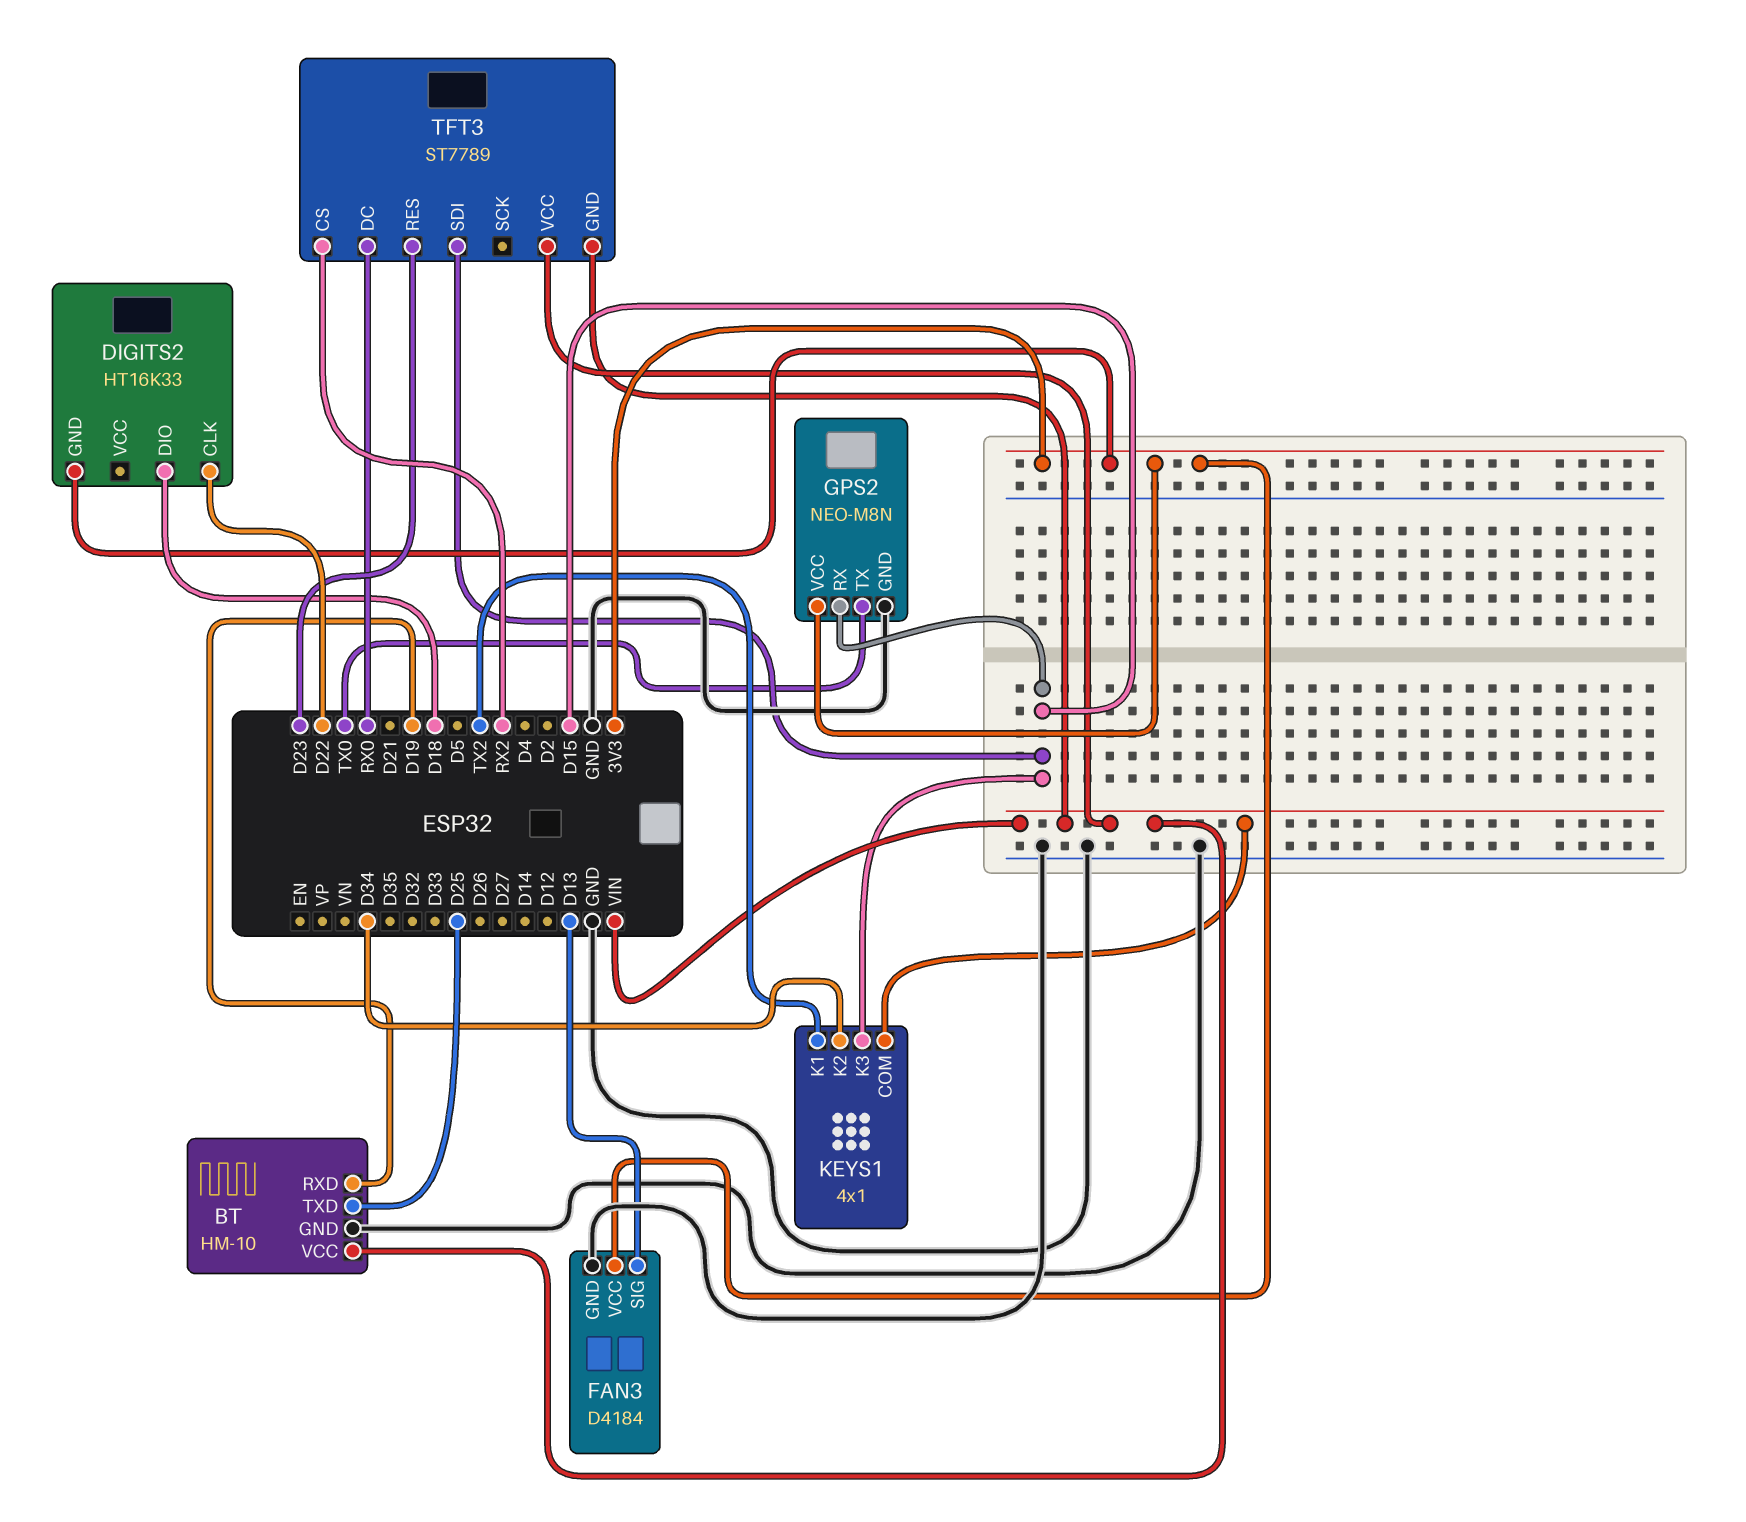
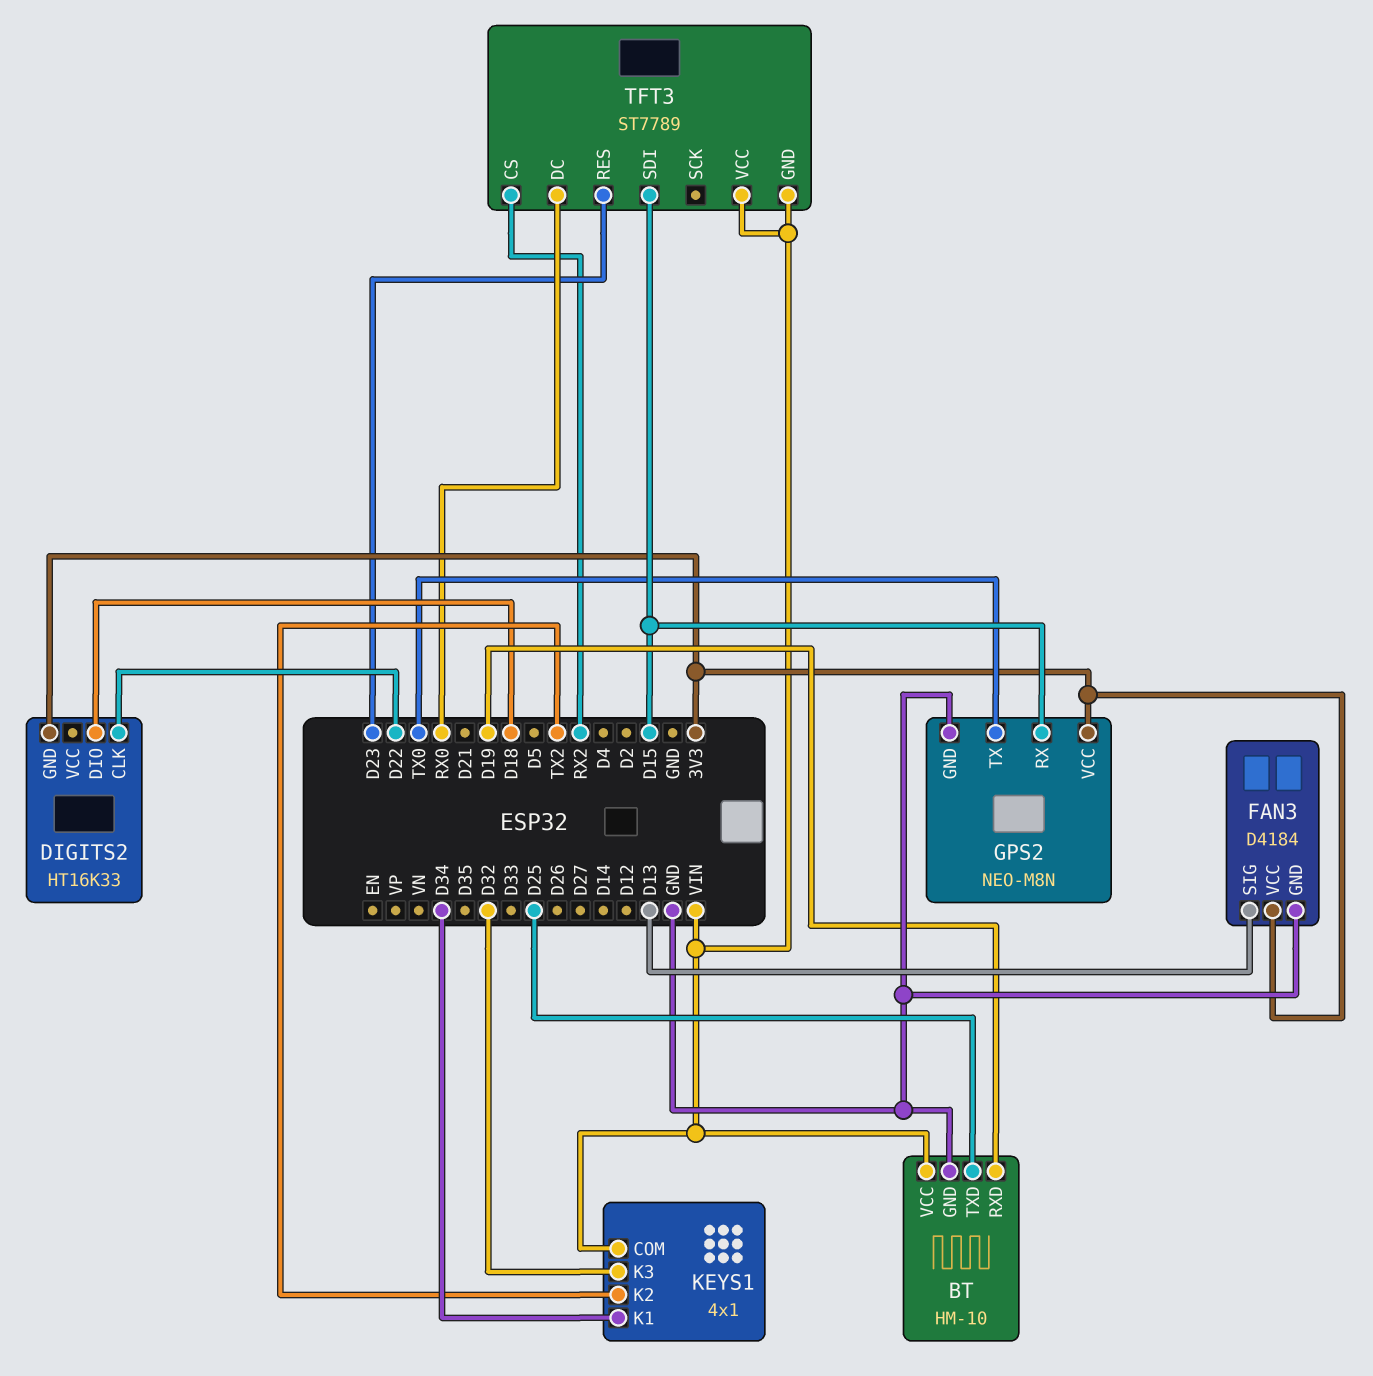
KEYS1 pin K1: TX2 -> D34
KEYS1 pin K2: D34 -> TX2
KEYS1 pin K3: D15 -> D32

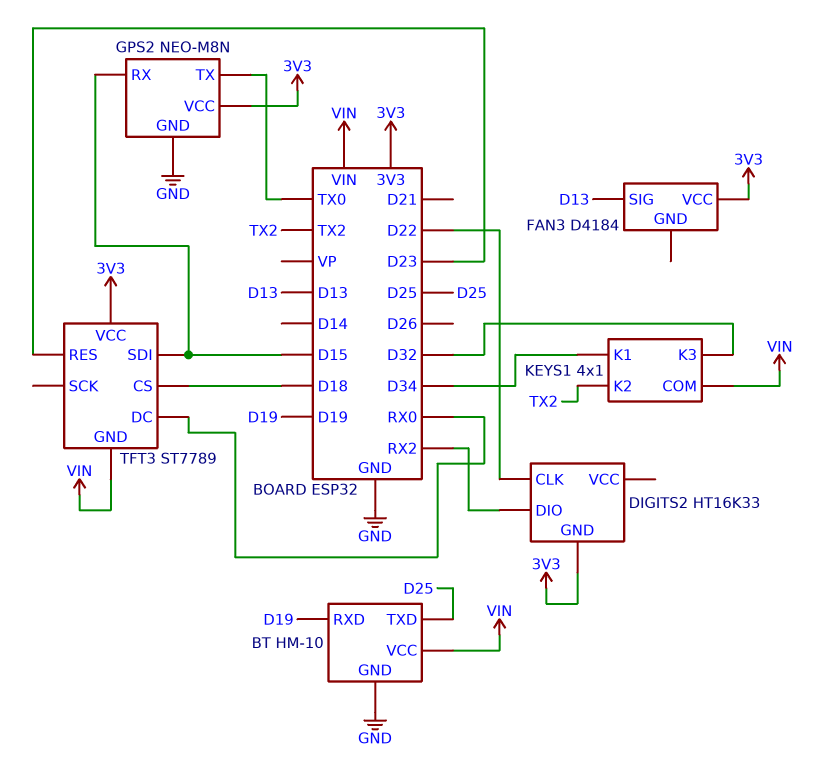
DIGITS2 pin DIO: D18 -> RX2
FAN3 pin GND: GND -> none
TFT3 pin CS: RX2 -> D18
TFT3 pin VCC: VIN -> 3V3

